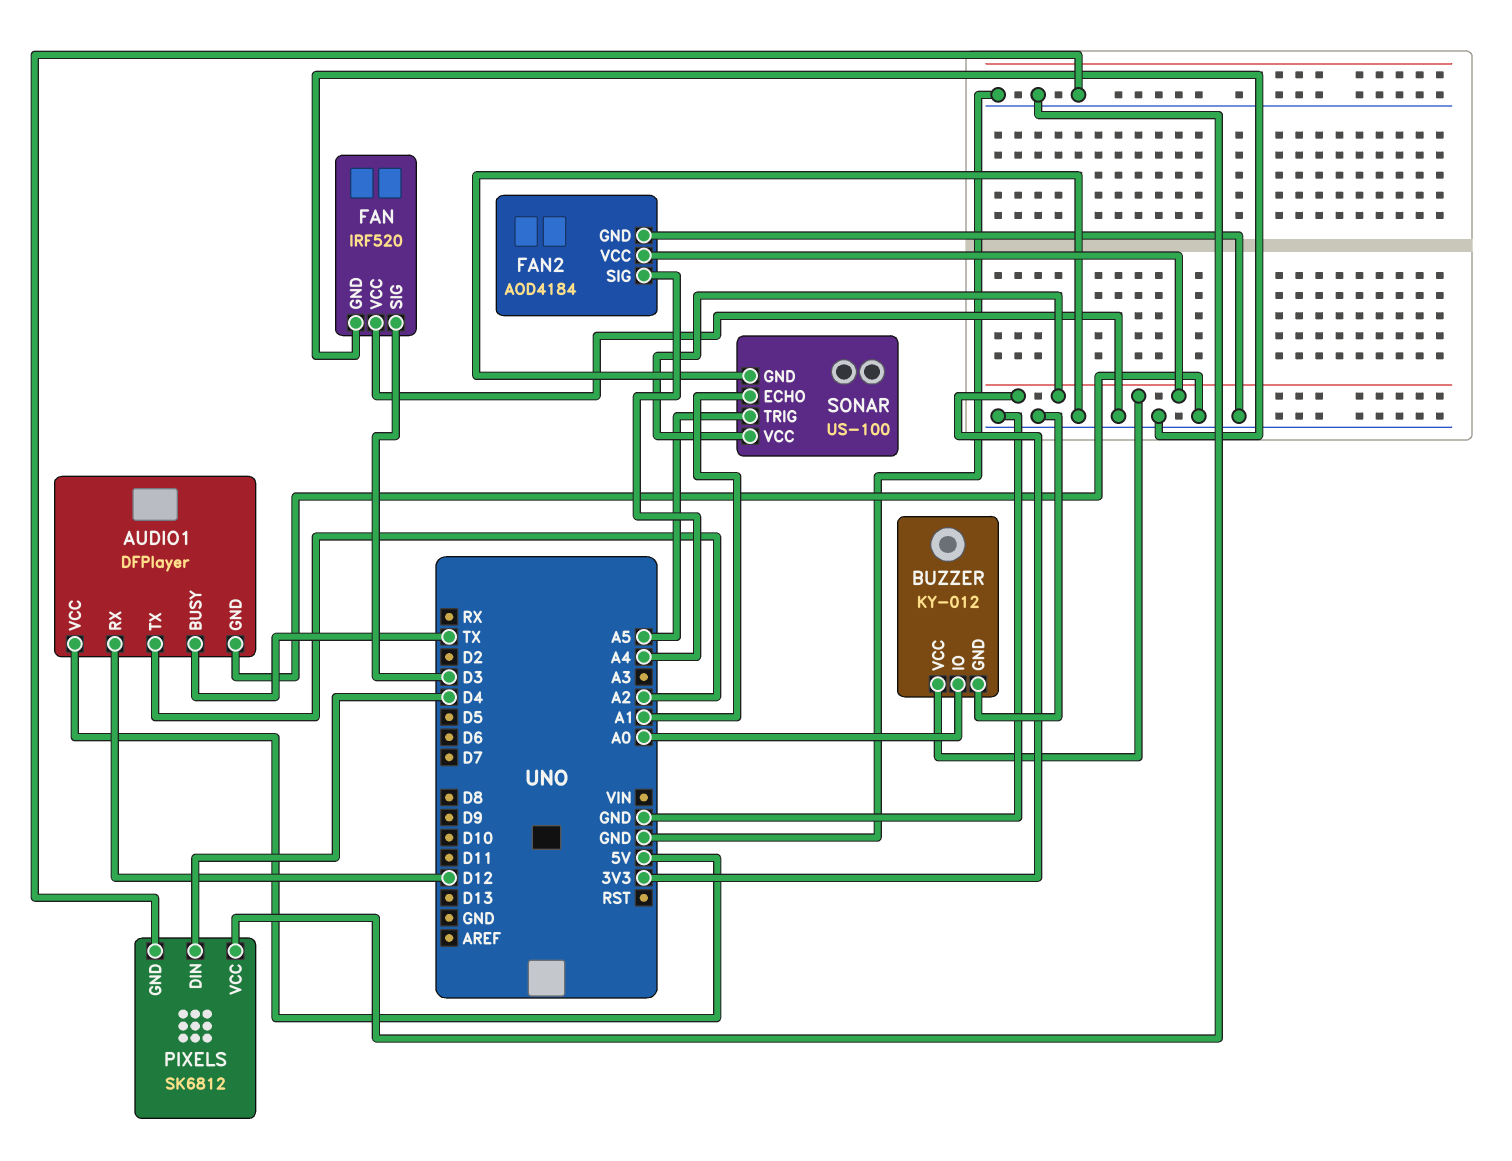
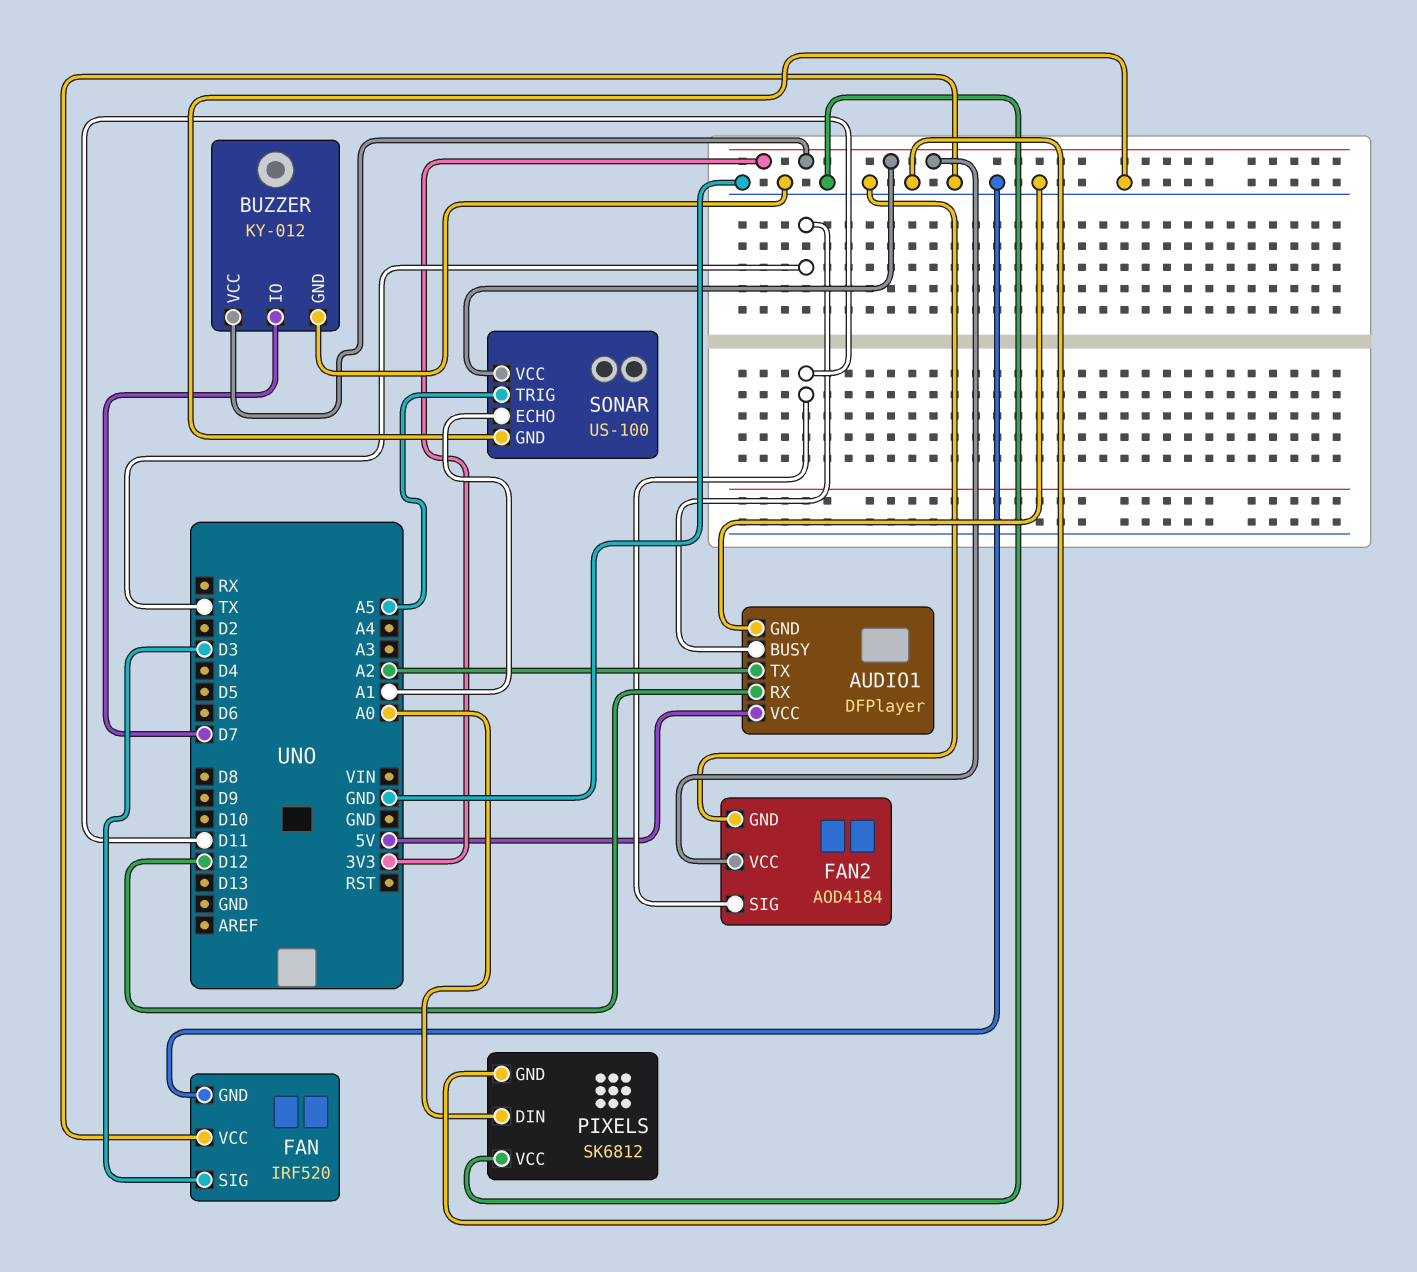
BUZZER pin IO: A0 -> D7
FAN2 pin SIG: A4 -> D11
PIXELS pin DIN: D4 -> A0

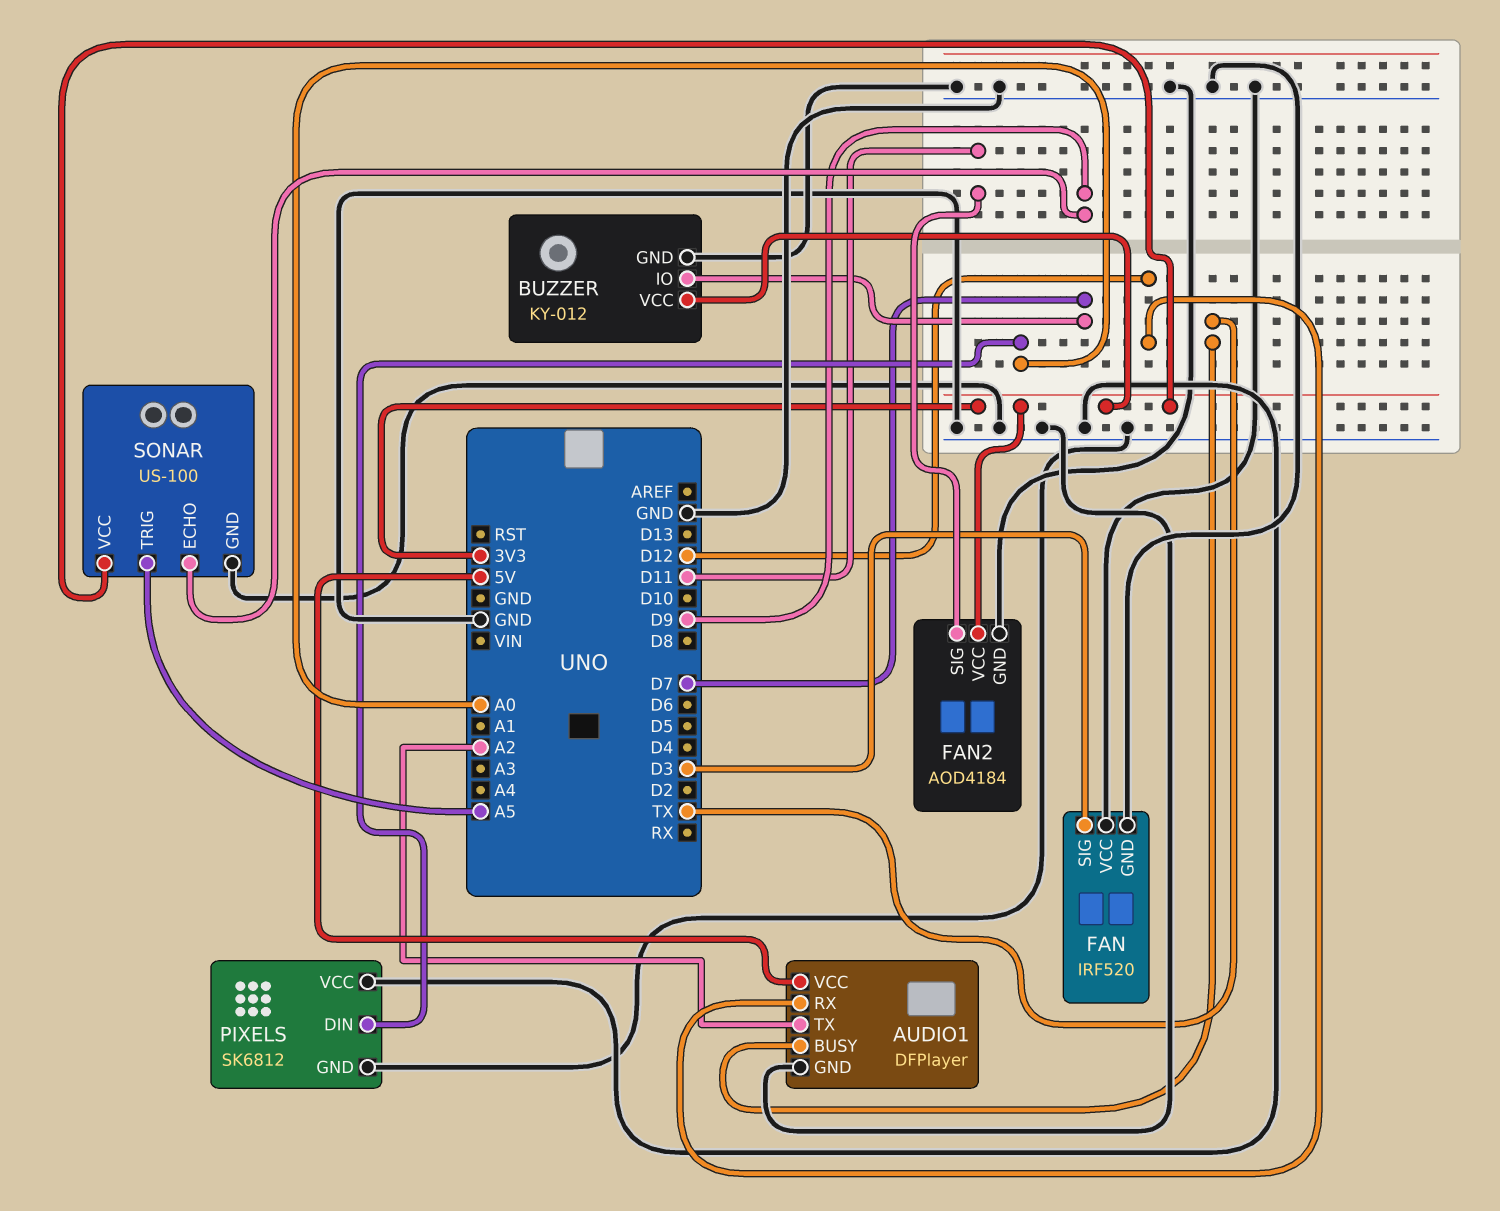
SONAR pin ECHO: A1 -> D9

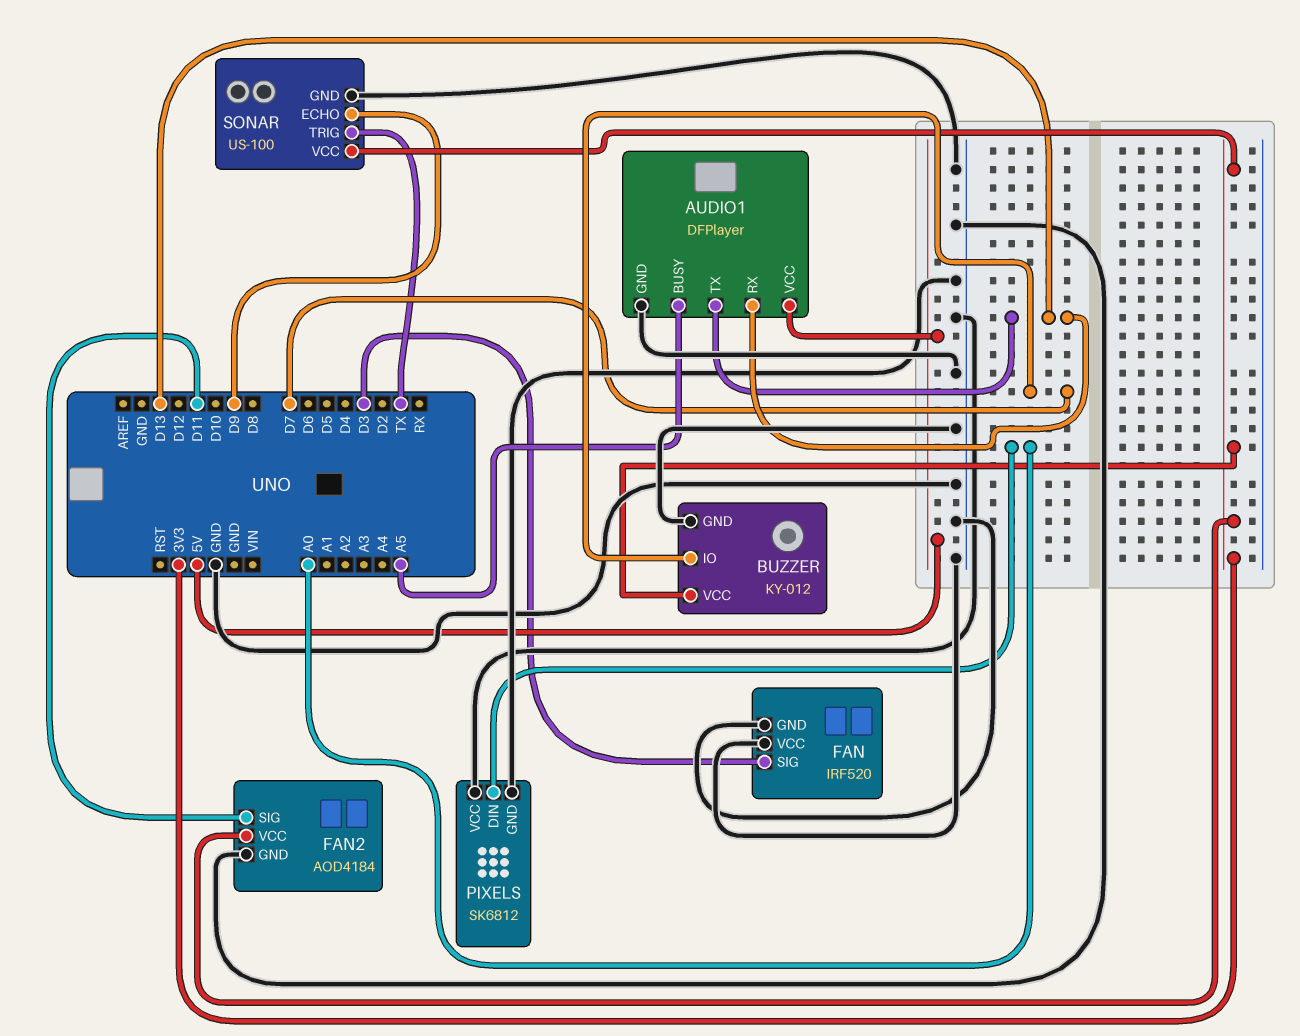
AUDIO1 pin BUSY: TX -> A5
AUDIO1 pin RX: D12 -> D13
AUDIO1 pin TX: A2 -> D13
SONAR pin TRIG: A5 -> TX

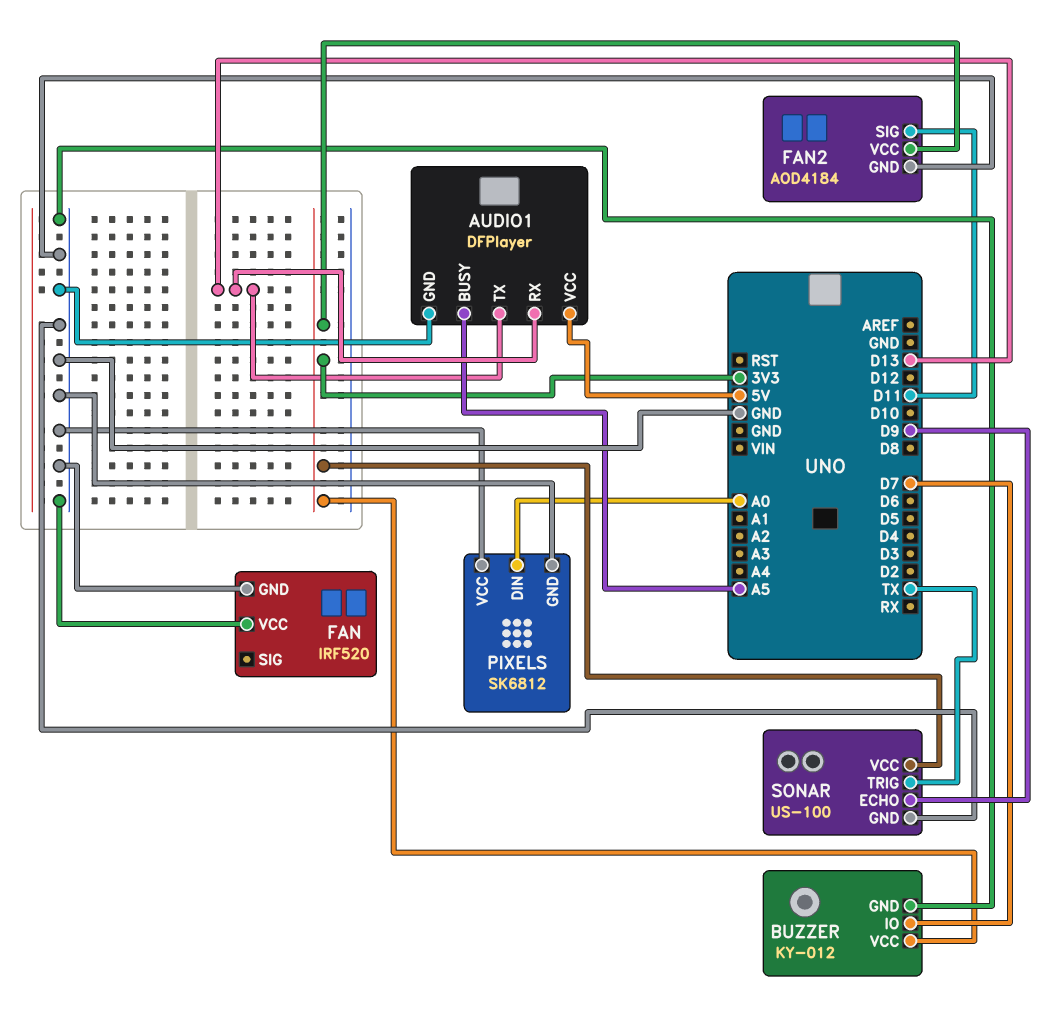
FAN pin SIG: D3 -> none

